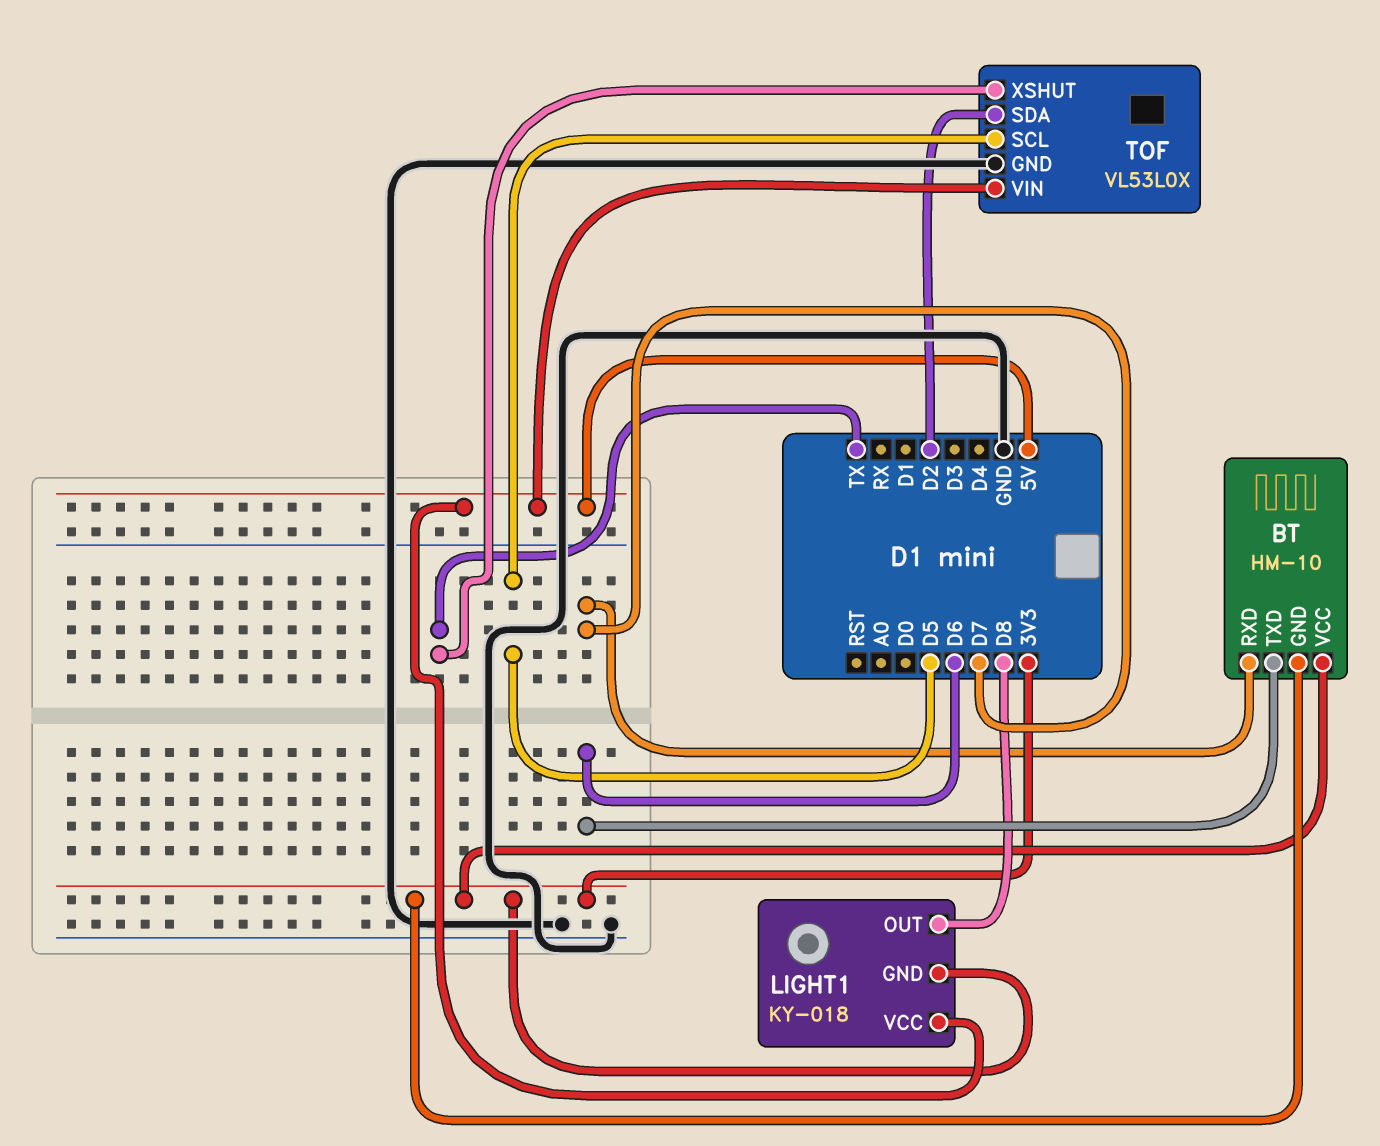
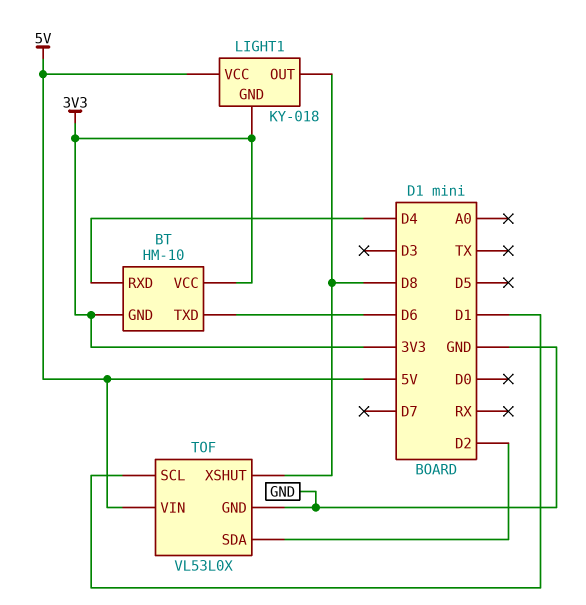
BT pin RXD: D7 -> D4
TOF pin SCL: D5 -> D1
TOF pin XSHUT: TX -> D8

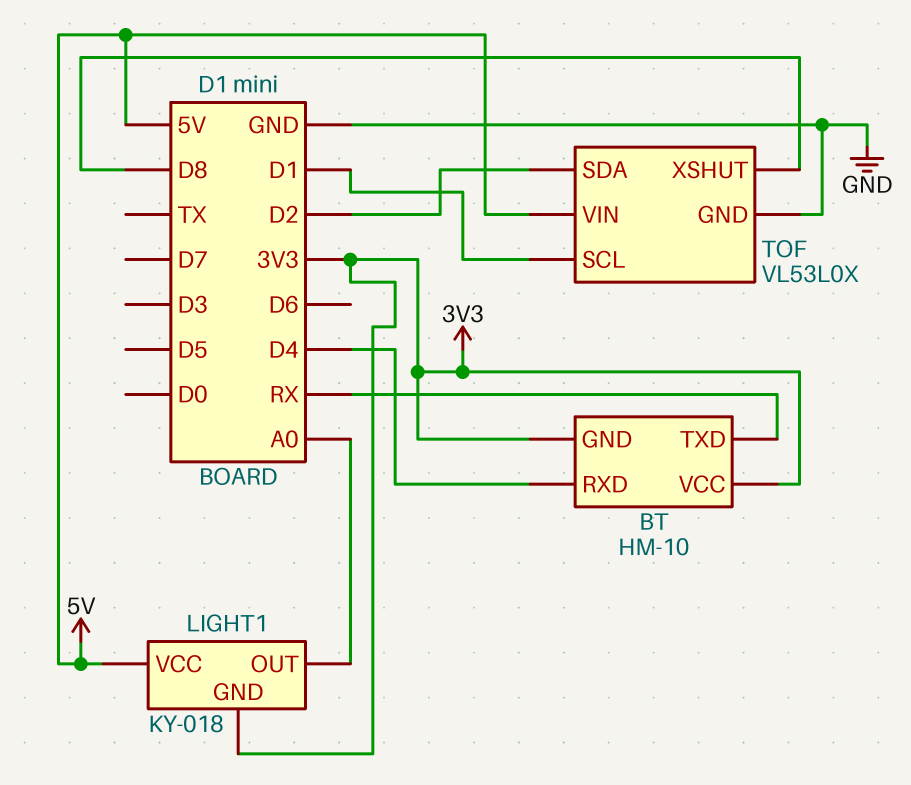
BT pin TXD: D6 -> RX
LIGHT1 pin OUT: D8 -> A0

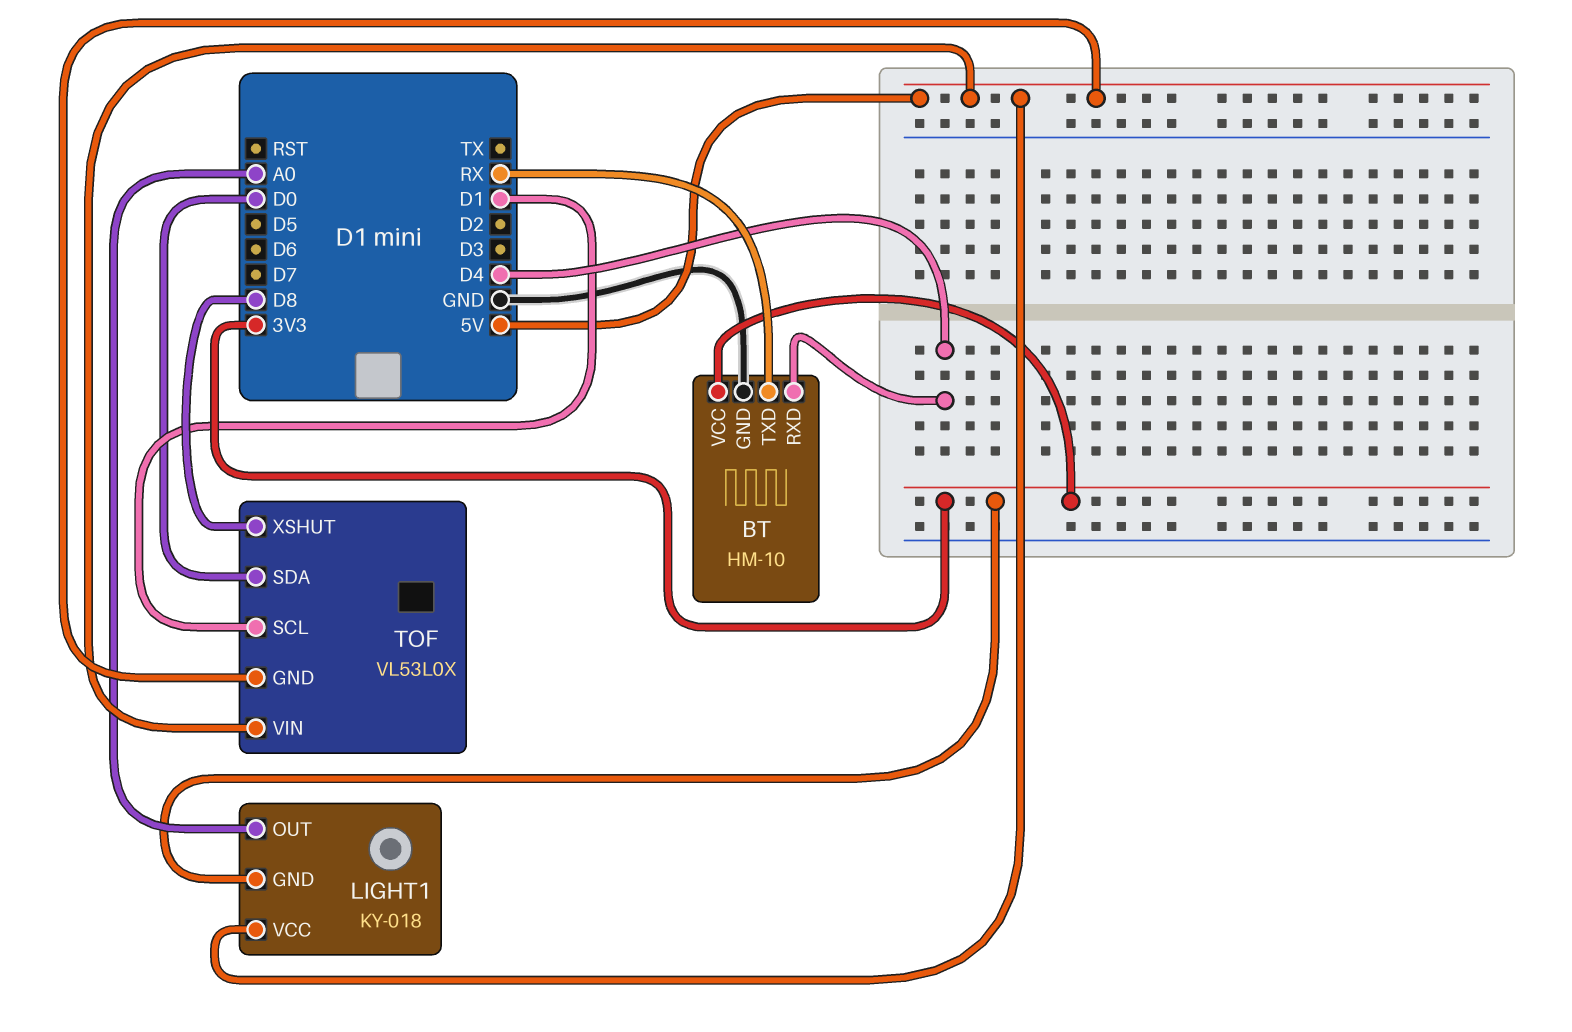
BT pin GND: 3V3 -> GND
TOF pin GND: GND -> 5V
TOF pin SDA: D2 -> D0

